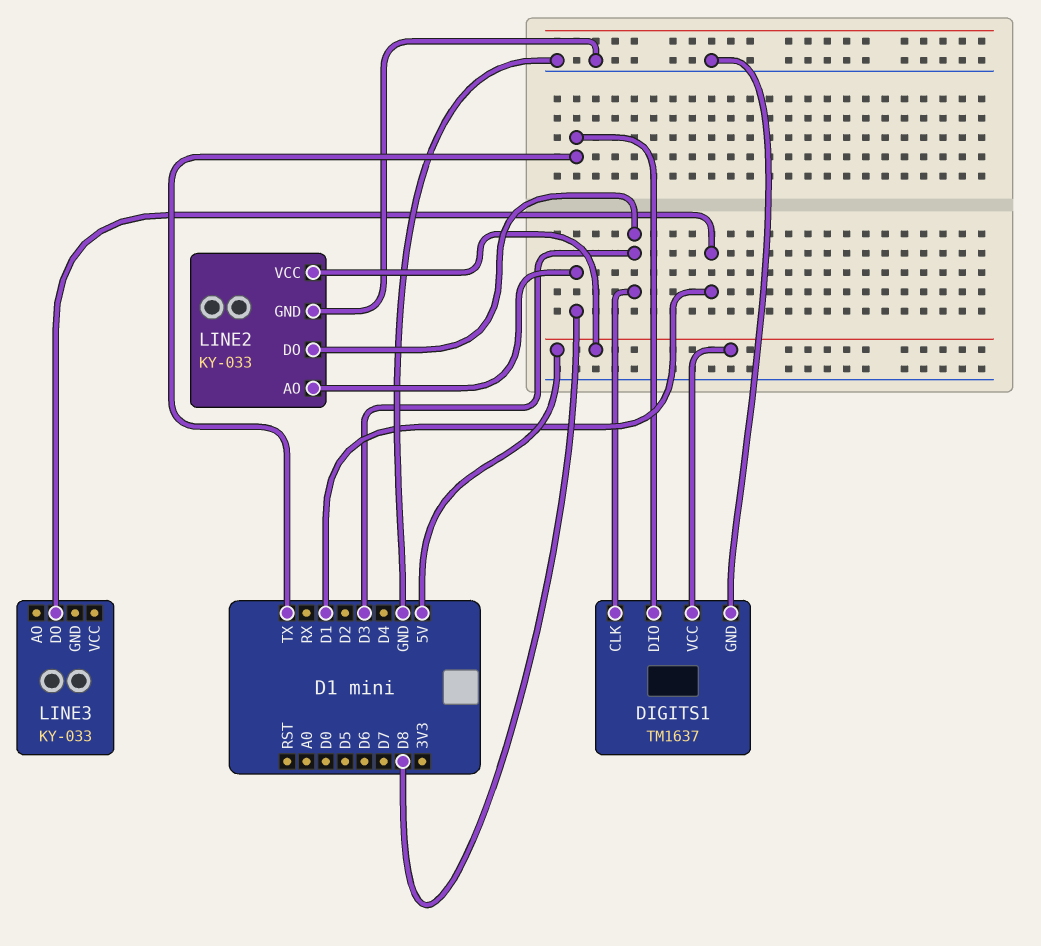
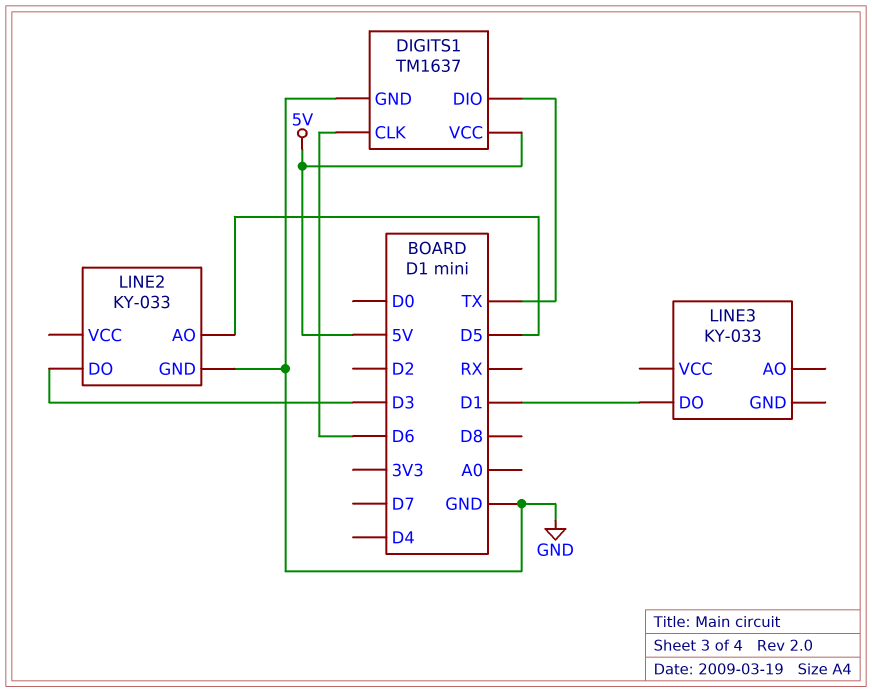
DIGITS1 pin CLK: D3 -> D6
LINE2 pin AO: D8 -> D5
LINE2 pin VCC: 5V -> none

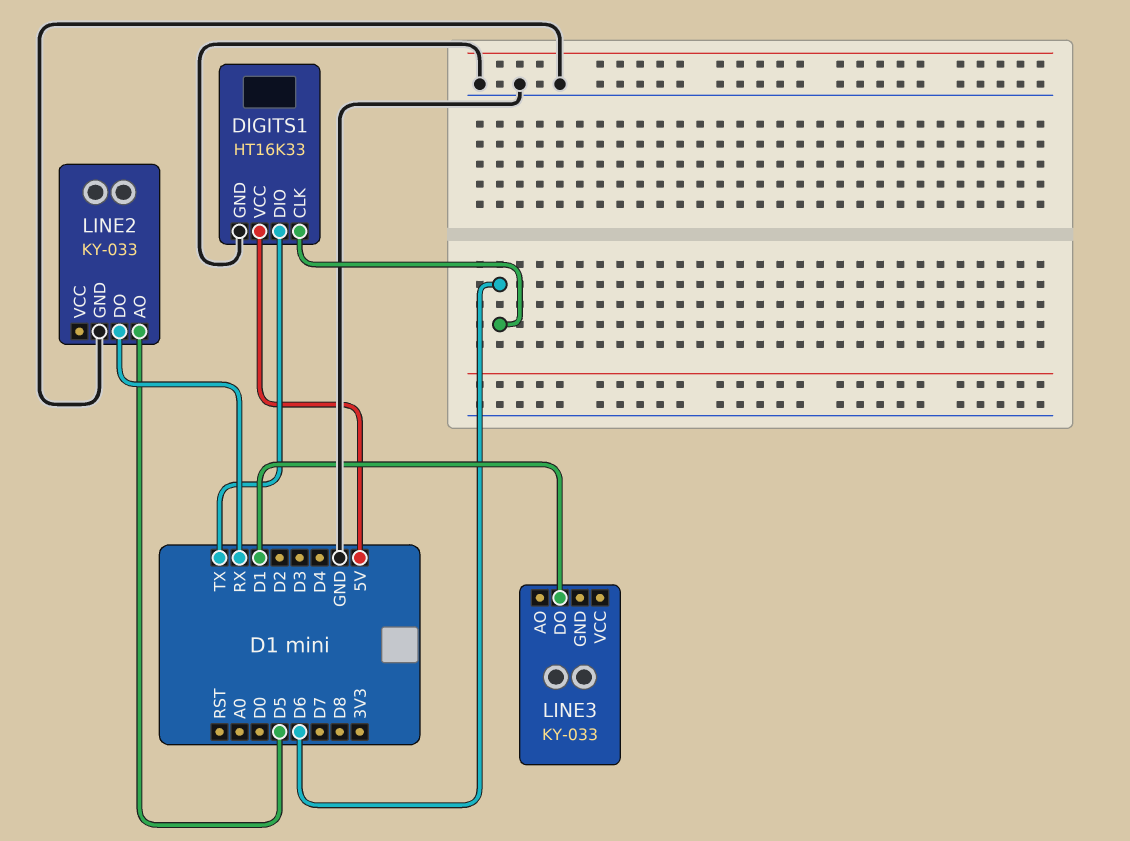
DIGITS1: TM1637 -> HT16K33
LINE2 pin DO: D3 -> RX

